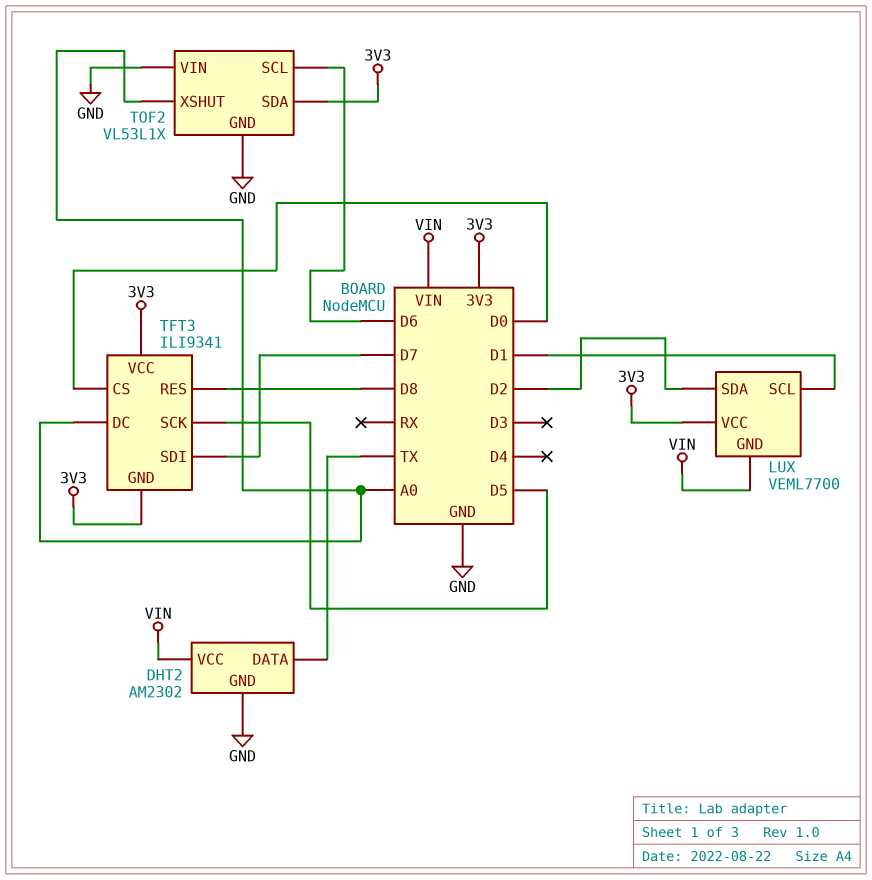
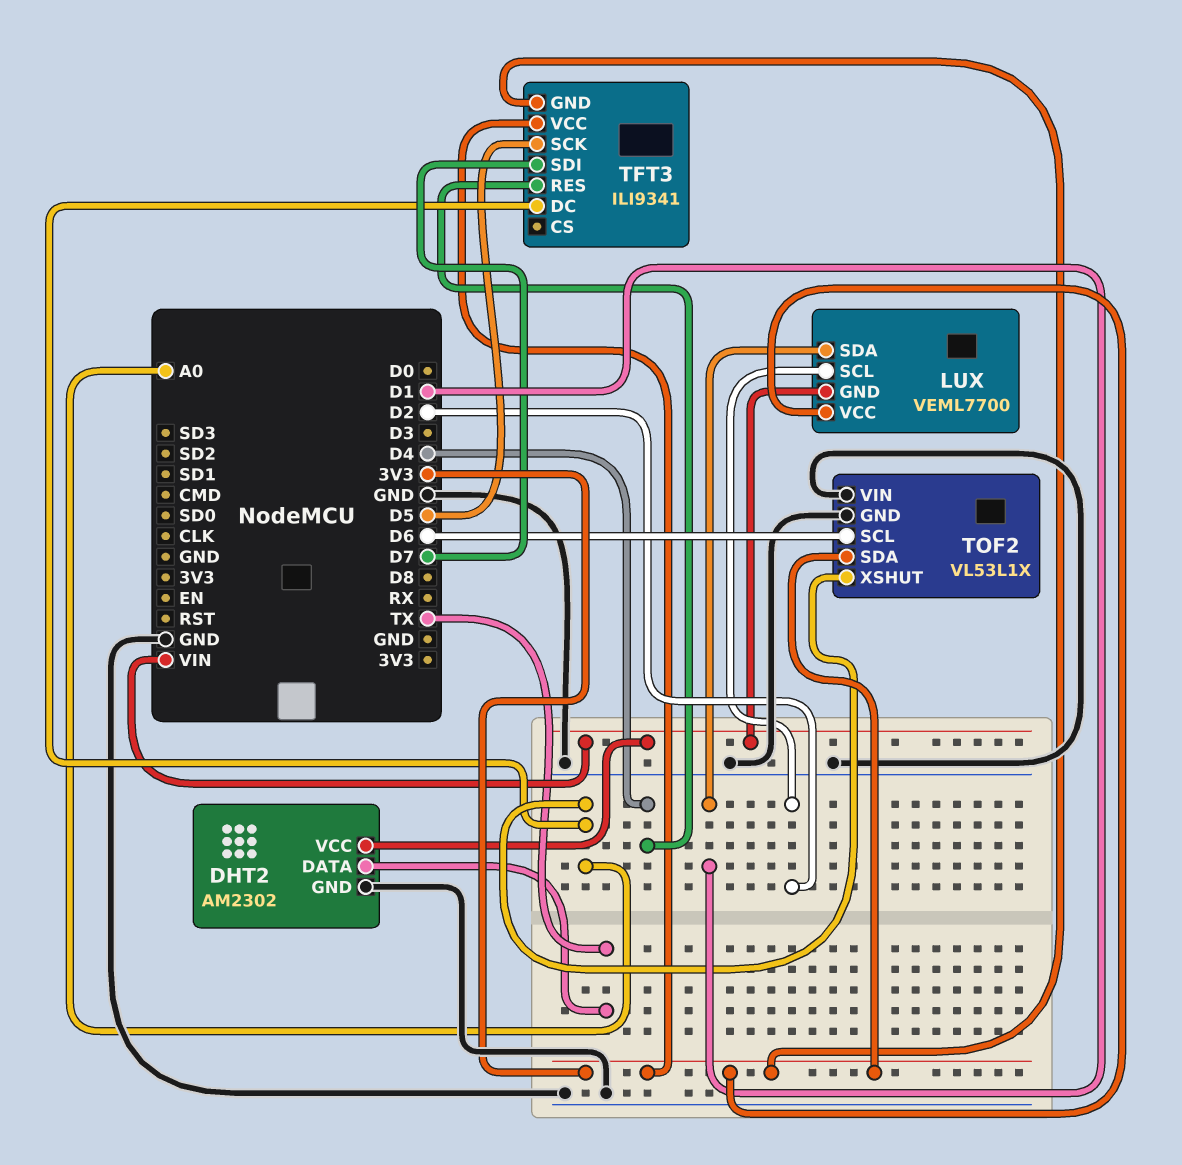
LUX pin SCL: D1 -> D2
LUX pin SDA: D2 -> D1
TFT3 pin CS: D0 -> none
TFT3 pin RES: D8 -> D4

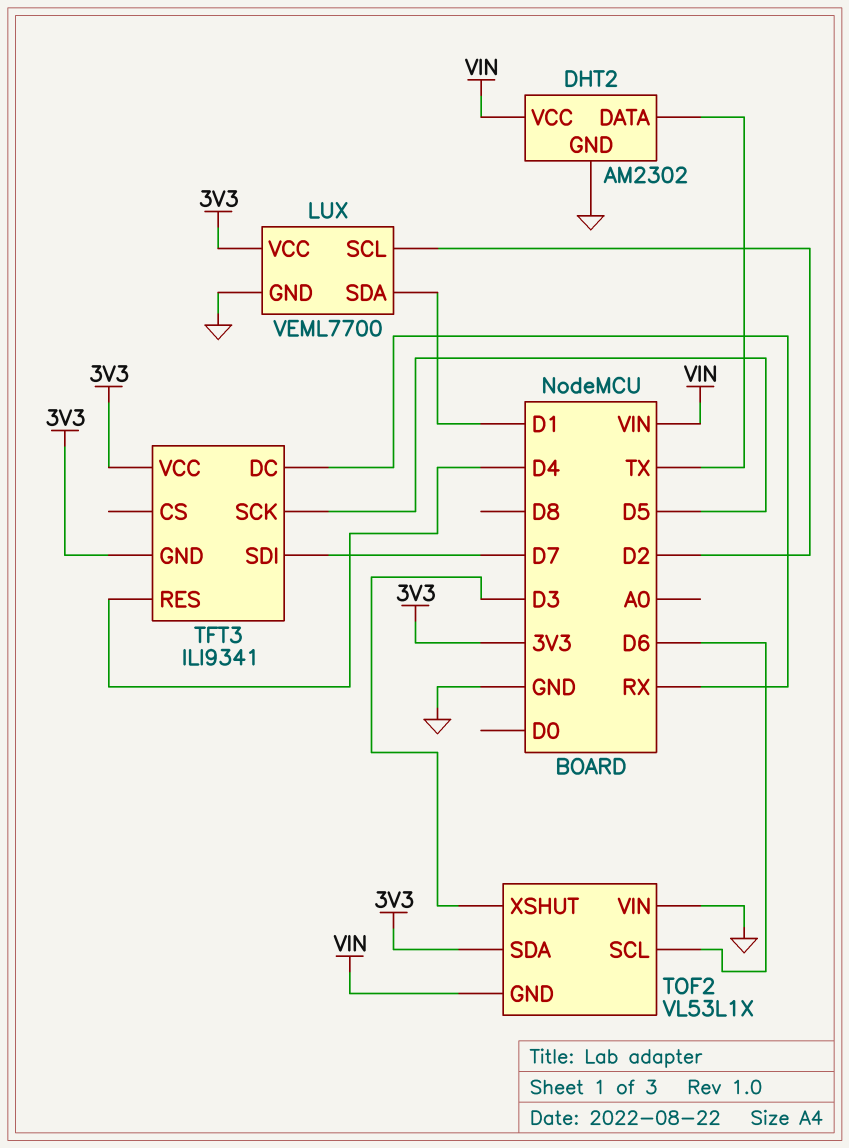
LUX pin GND: VIN -> GND
TFT3 pin DC: A0 -> RX
TOF2 pin GND: GND -> VIN
TOF2 pin XSHUT: A0 -> D3

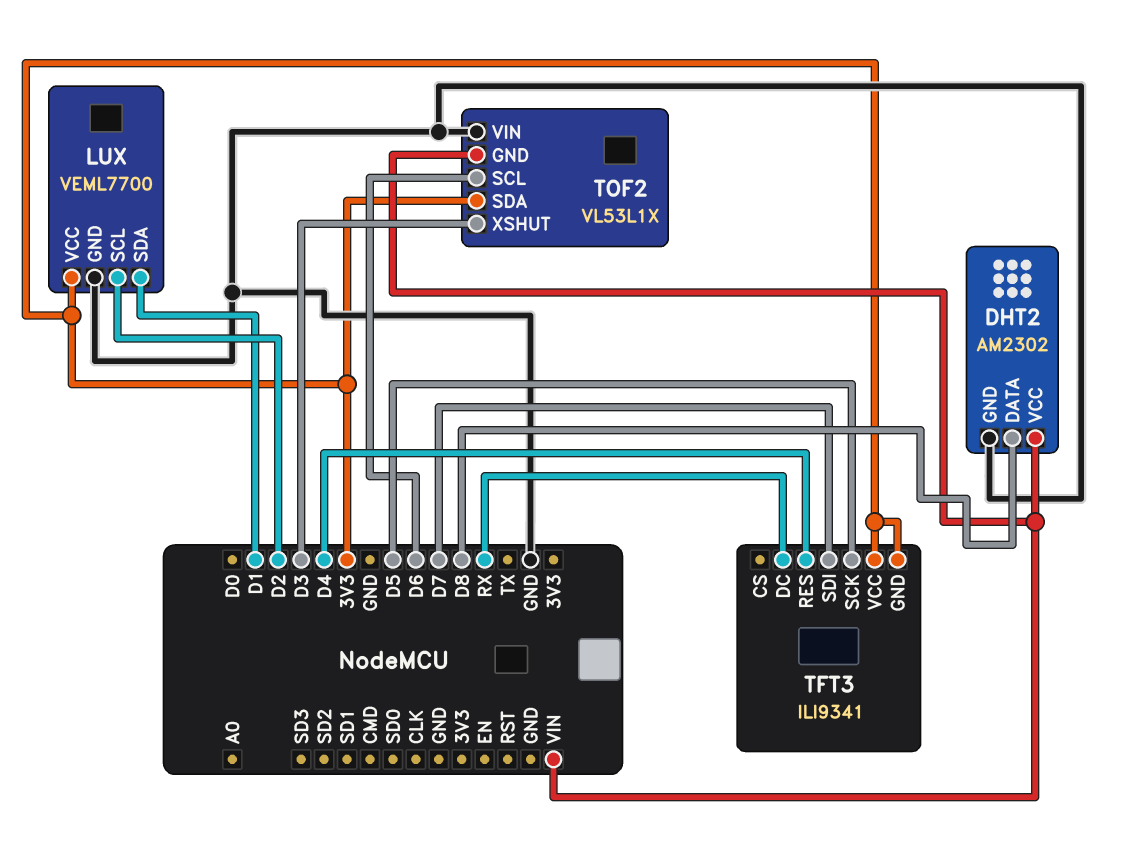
DHT2 pin DATA: TX -> D8

